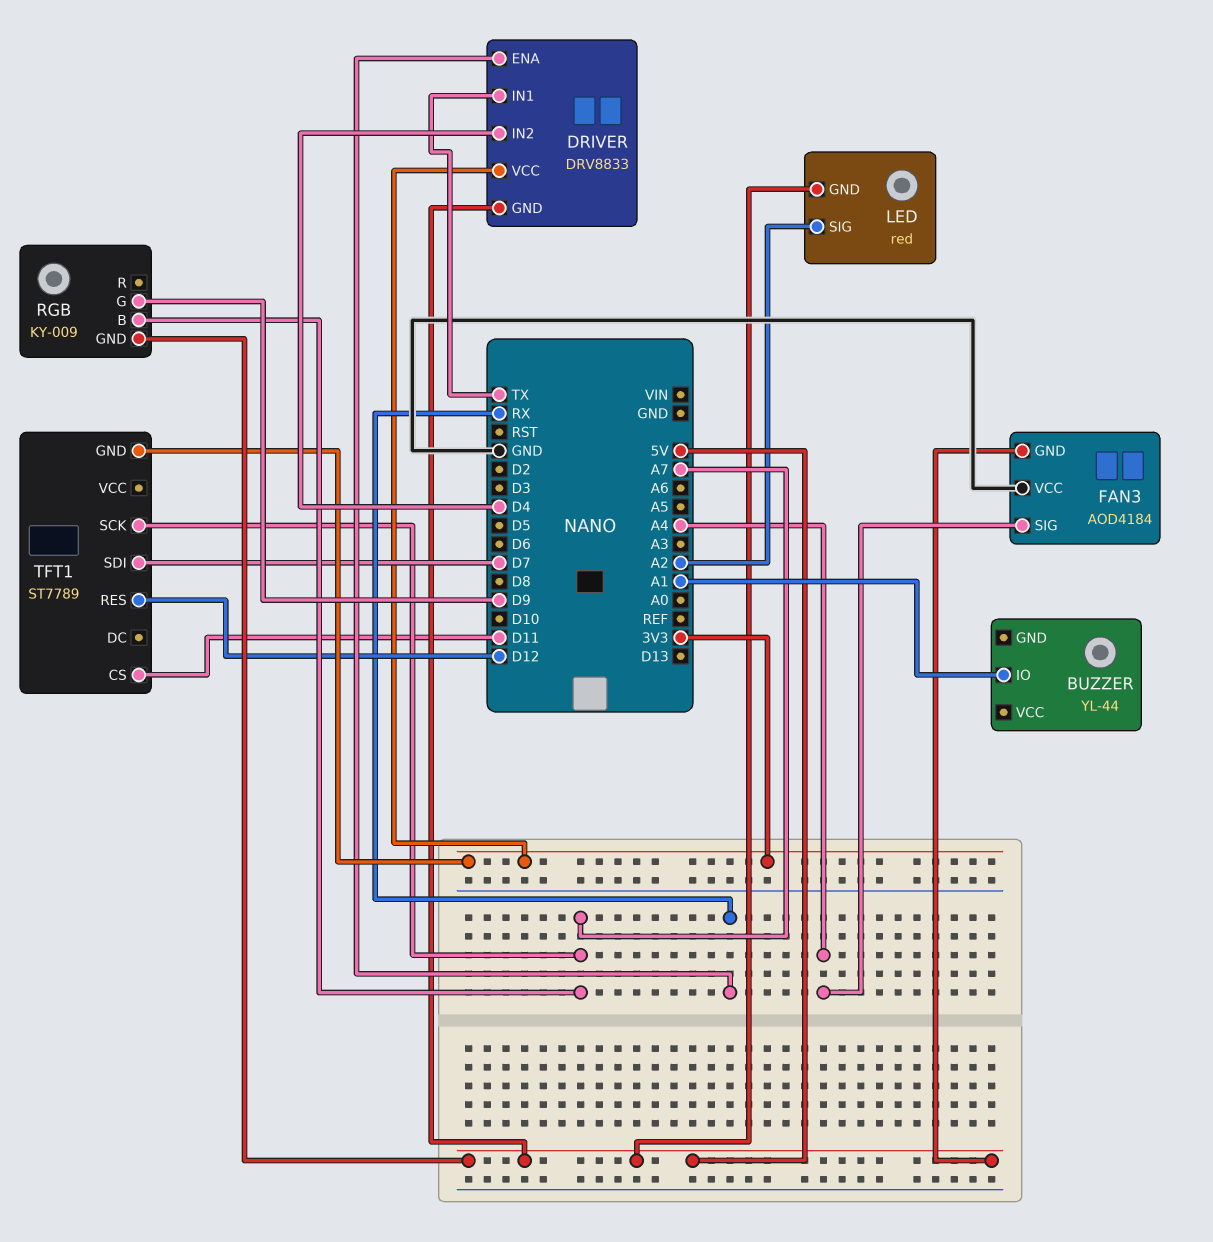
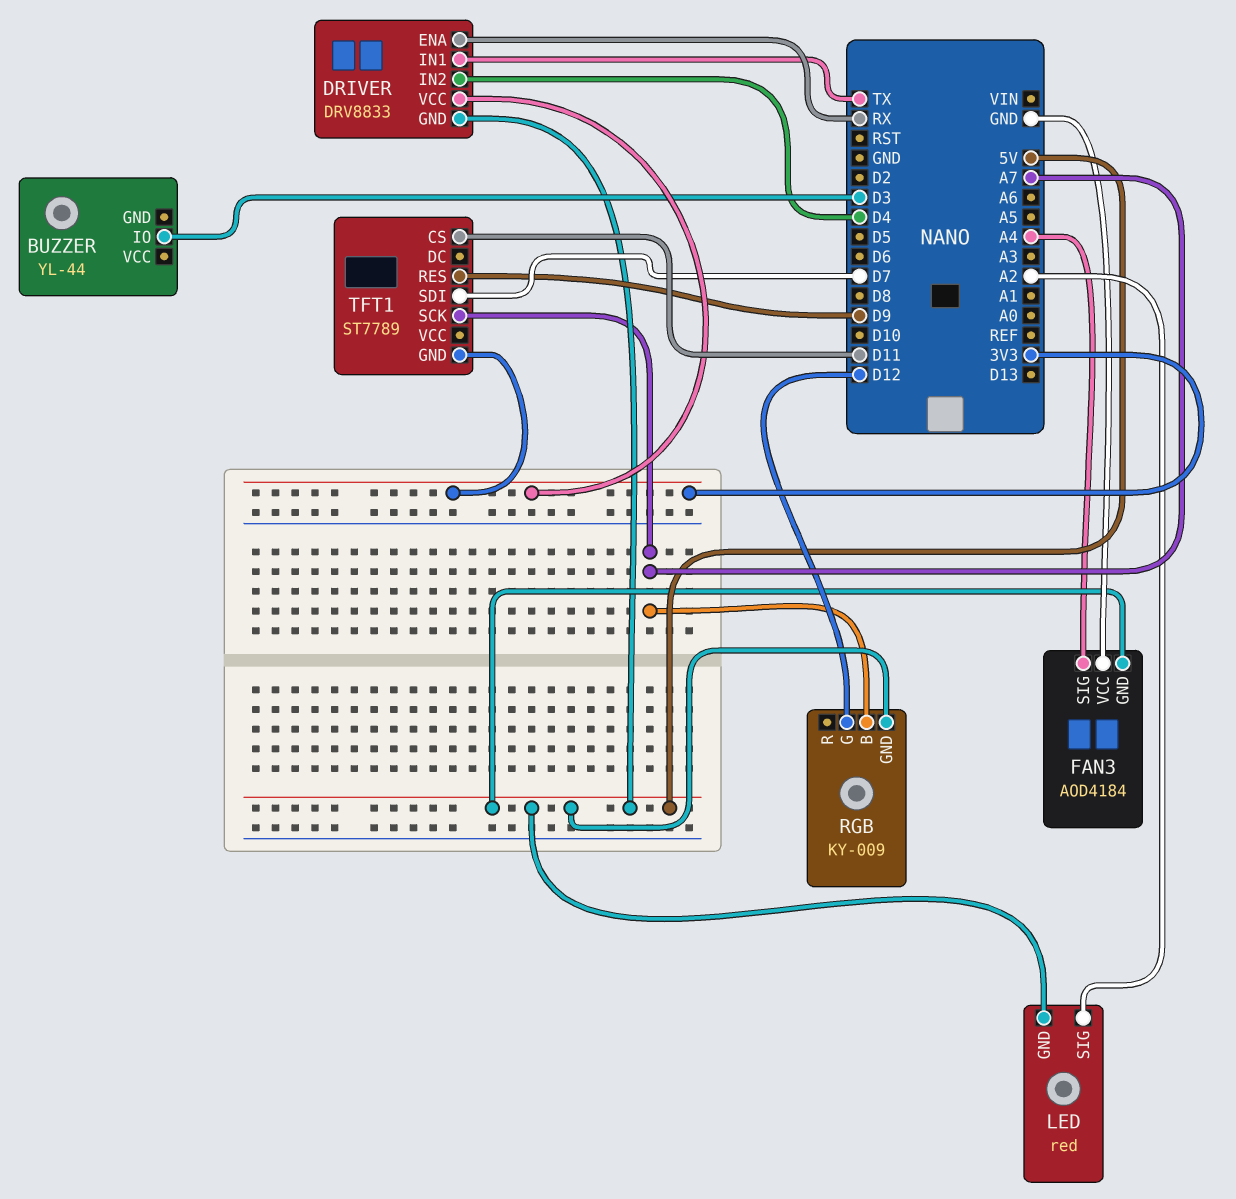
BUZZER pin IO: A1 -> D3
RGB pin G: D9 -> D12
TFT1 pin RES: D12 -> D9

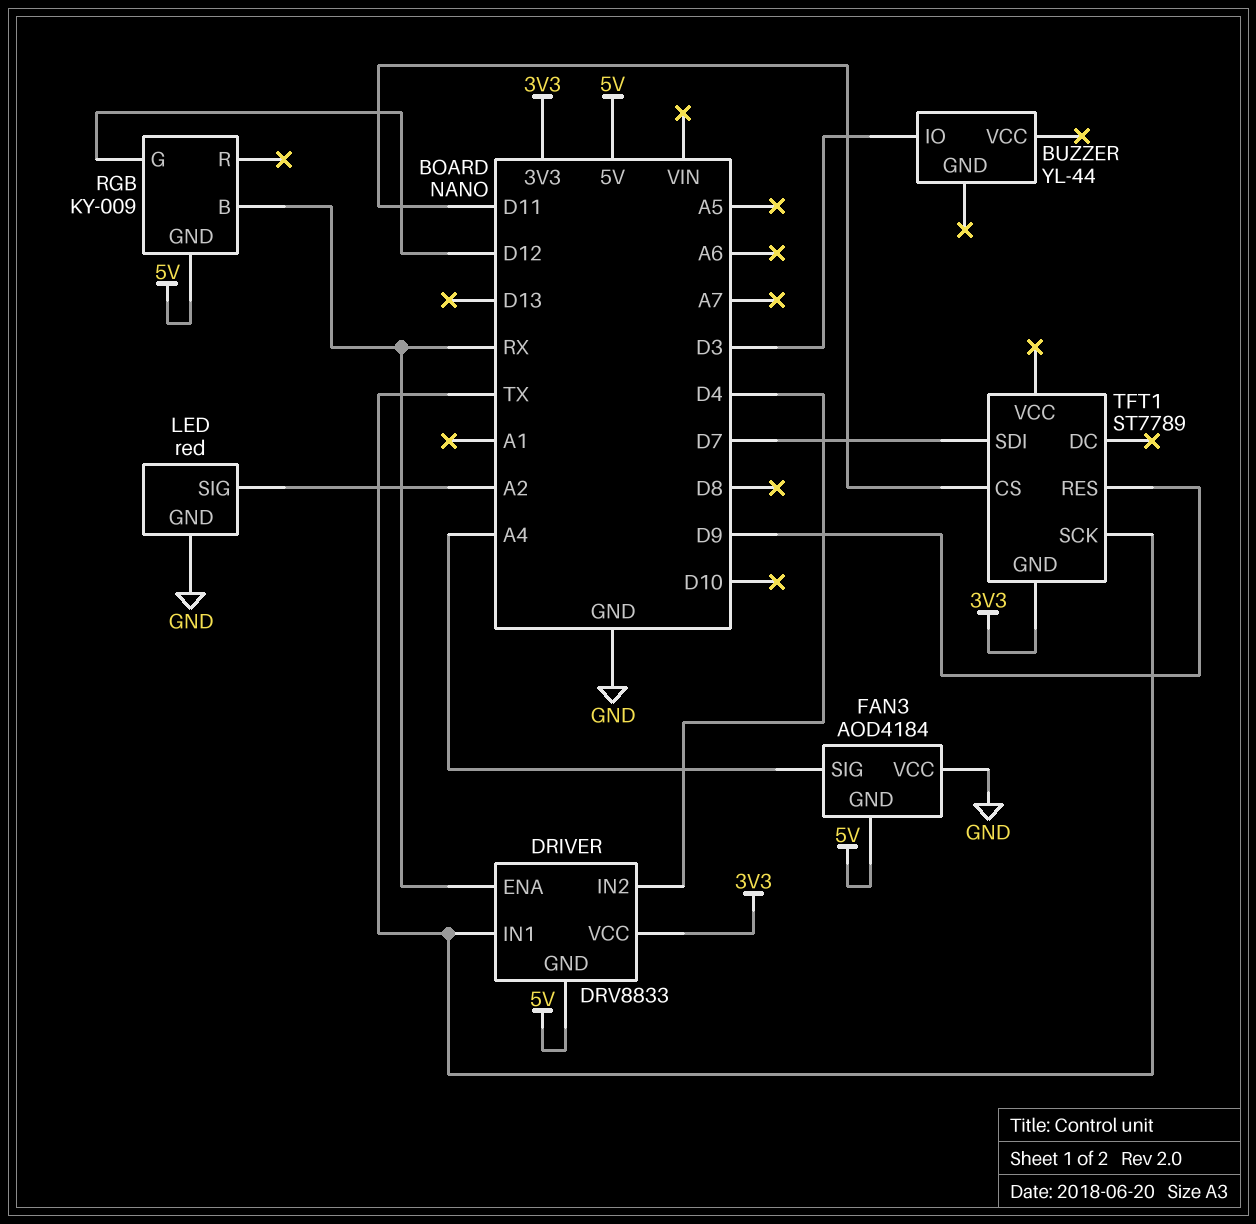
LED pin GND: 5V -> GND
RGB pin B: A7 -> RX
TFT1 pin SCK: A7 -> TX

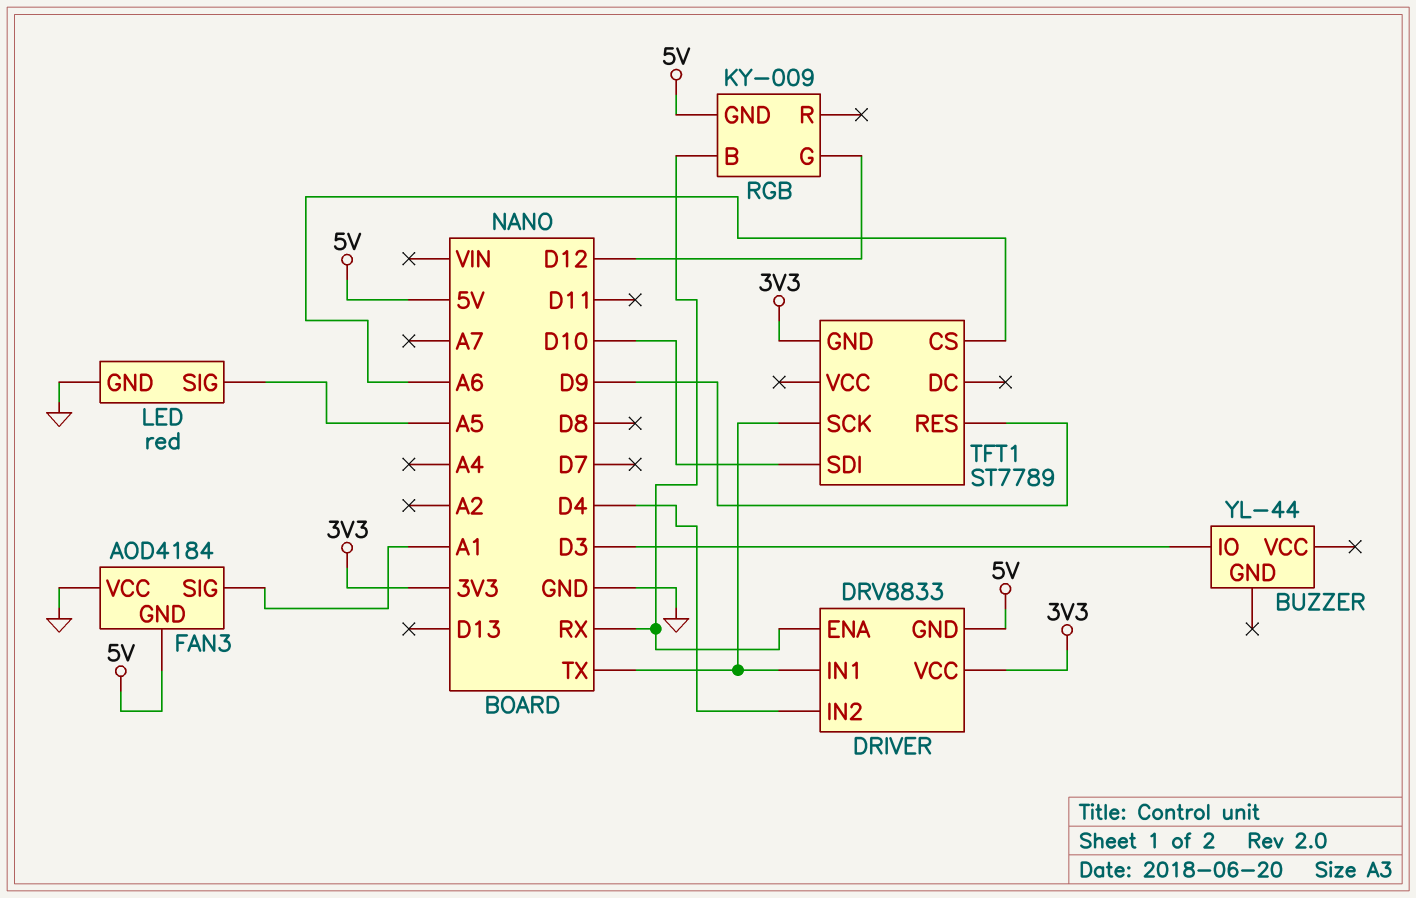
FAN3 pin SIG: A4 -> A1
LED pin SIG: A2 -> A5
TFT1 pin CS: D11 -> A6
TFT1 pin SDI: D7 -> D10

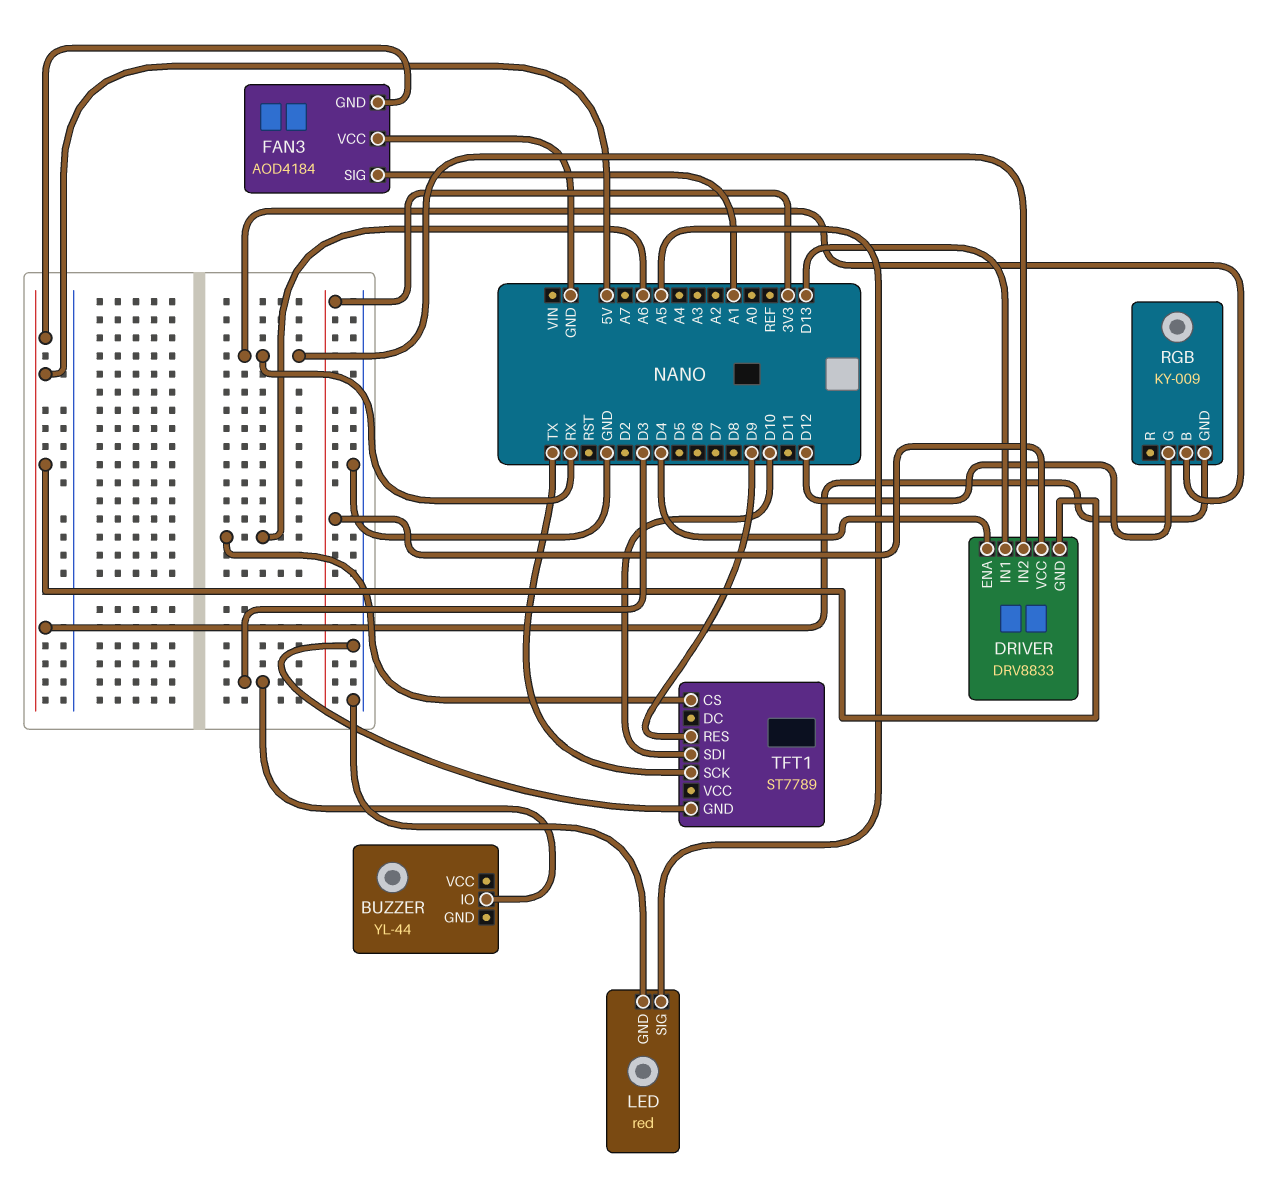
DRIVER pin ENA: RX -> D4
DRIVER pin IN1: TX -> D13
DRIVER pin IN2: D4 -> RX
TFT1 pin GND: 3V3 -> GND

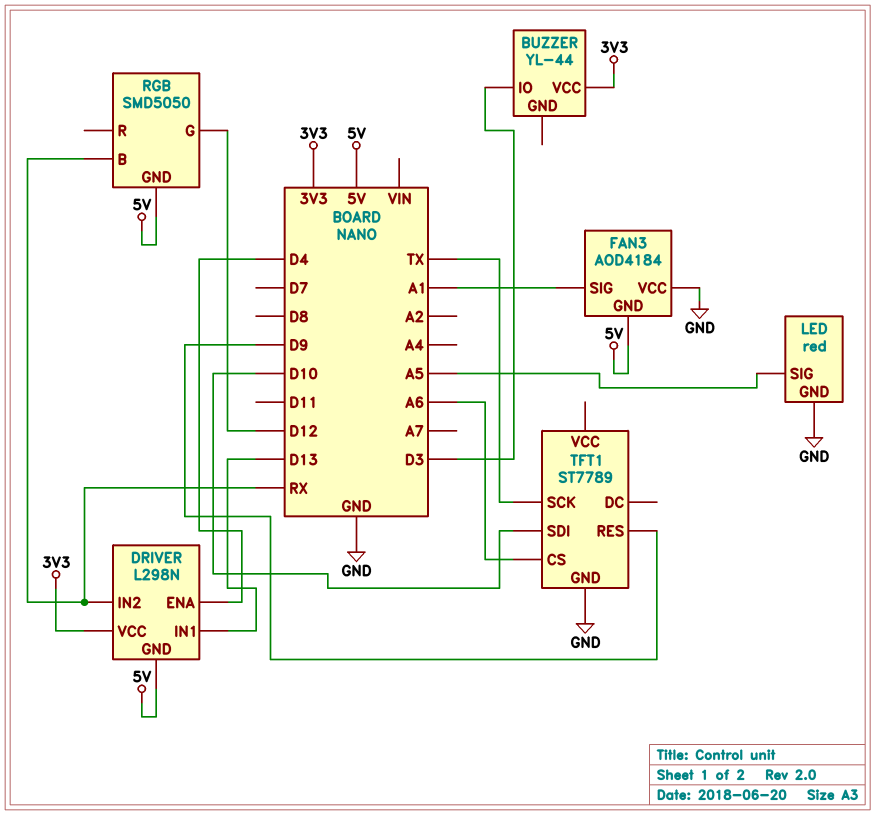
BUZZER pin VCC: none -> 3V3
DRIVER: DRV8833 -> L298N
RGB: KY-009 -> SMD5050

